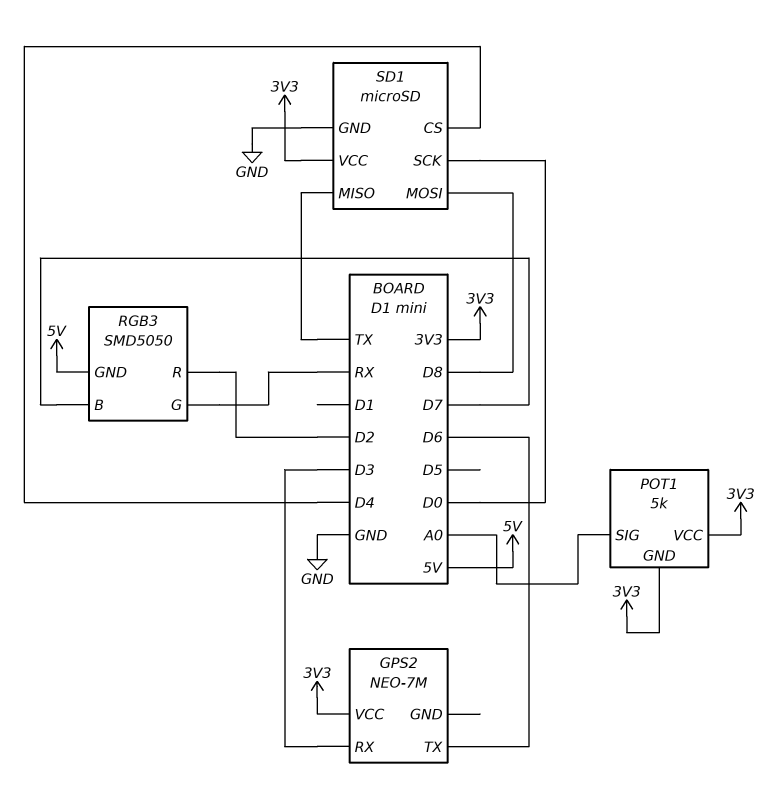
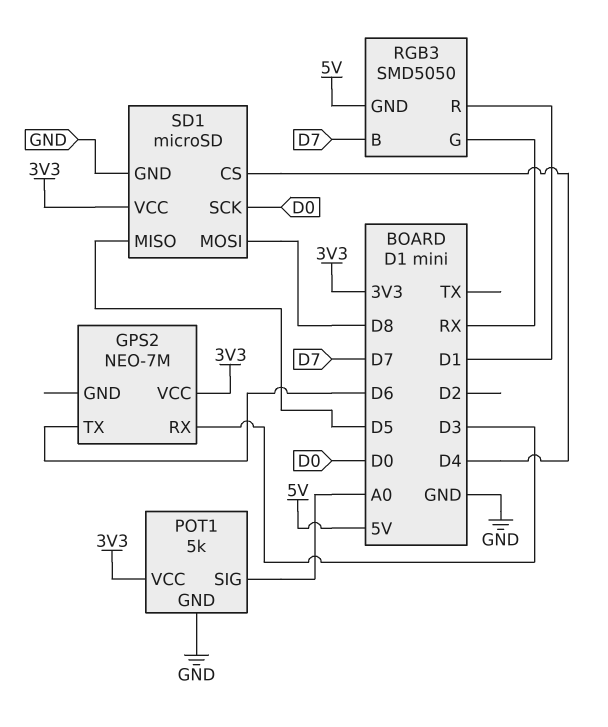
POT1 pin GND: 3V3 -> GND
RGB3 pin R: D2 -> D1
SD1 pin MISO: TX -> D5

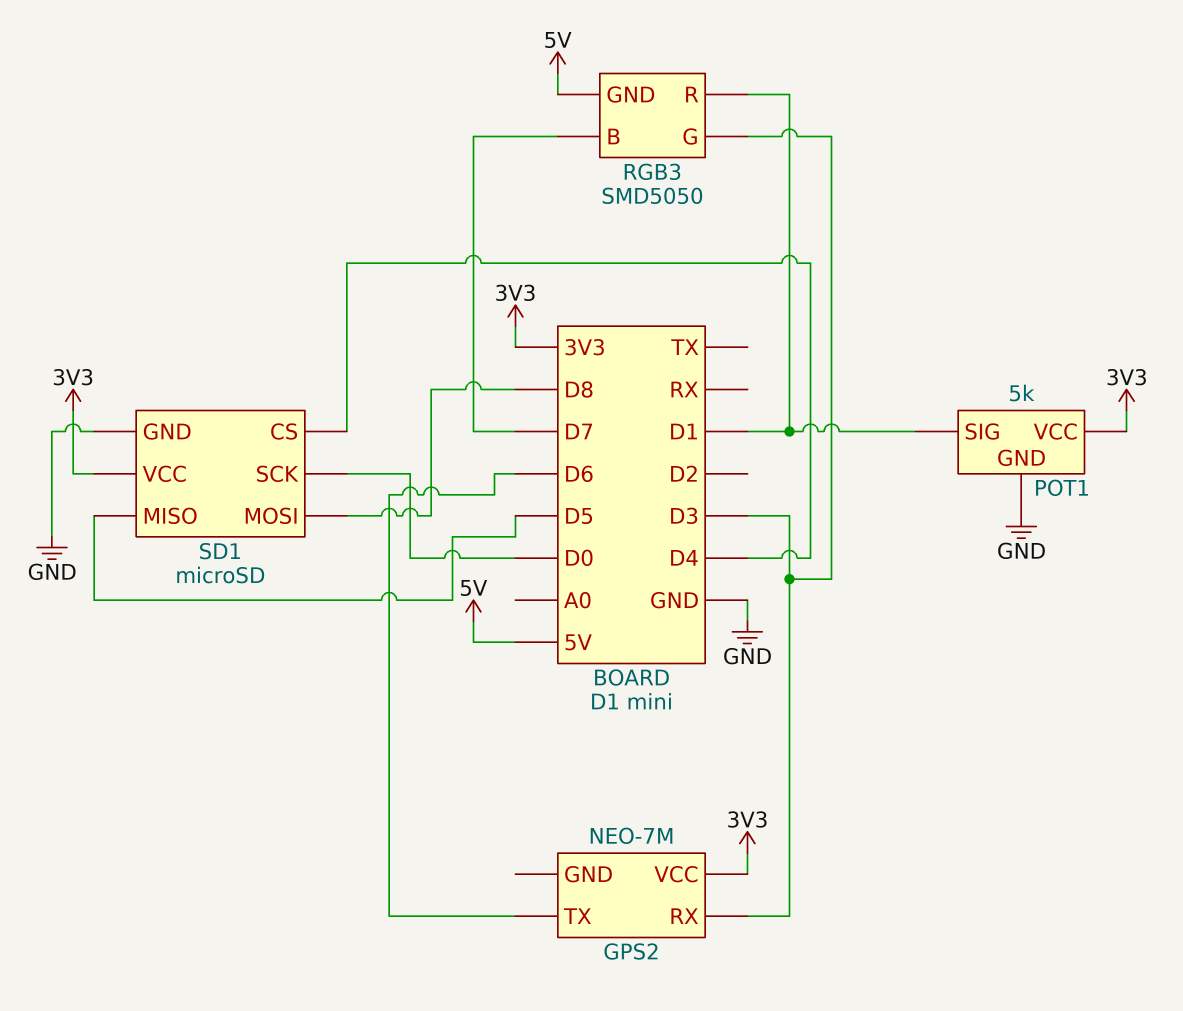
POT1 pin SIG: A0 -> D1
RGB3 pin G: RX -> D3

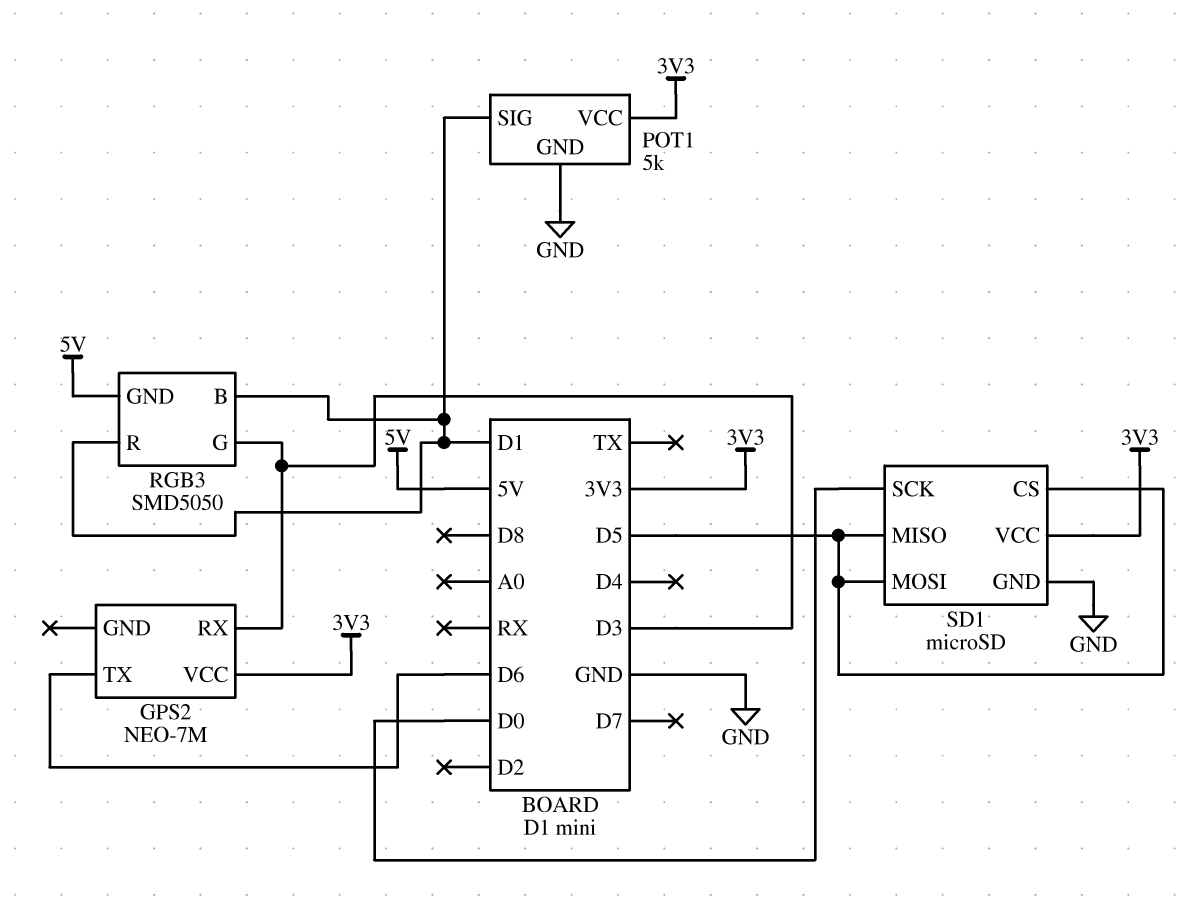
RGB3 pin B: D7 -> D1
SD1 pin CS: D4 -> D5
SD1 pin MOSI: D8 -> D5

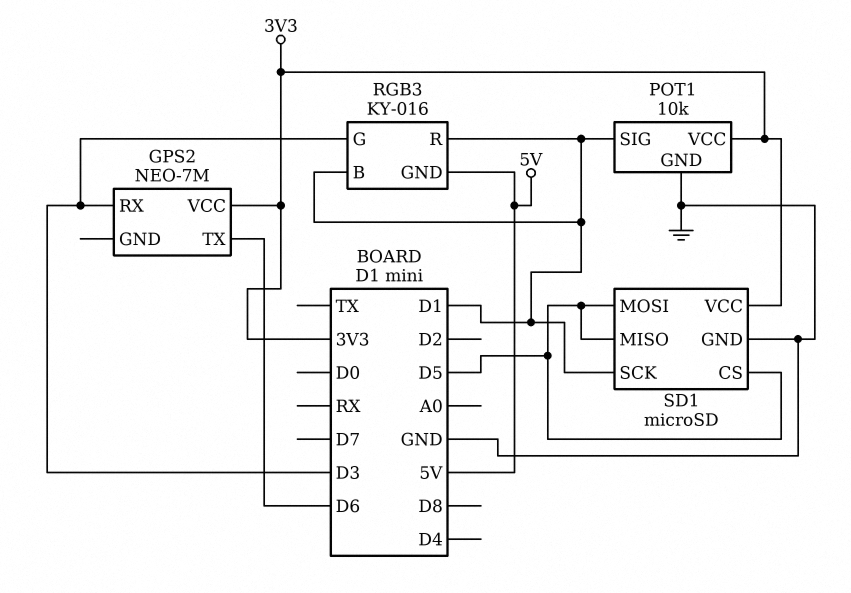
POT1: 5k -> 10k
RGB3: SMD5050 -> KY-016
SD1 pin SCK: D0 -> D1

